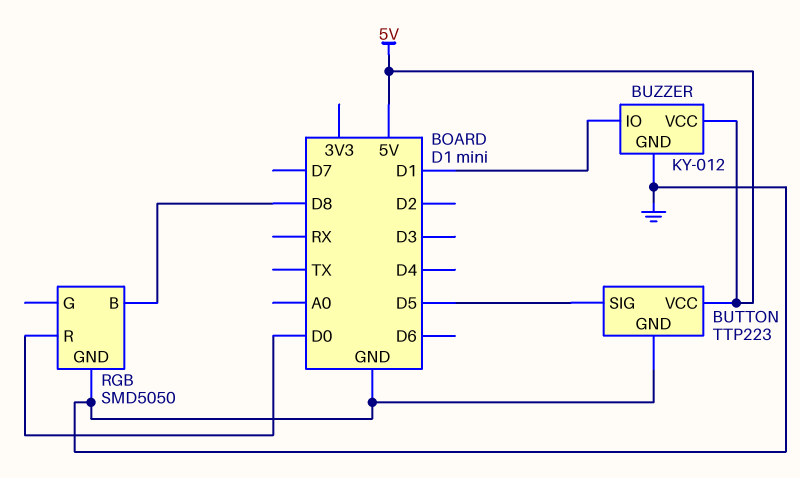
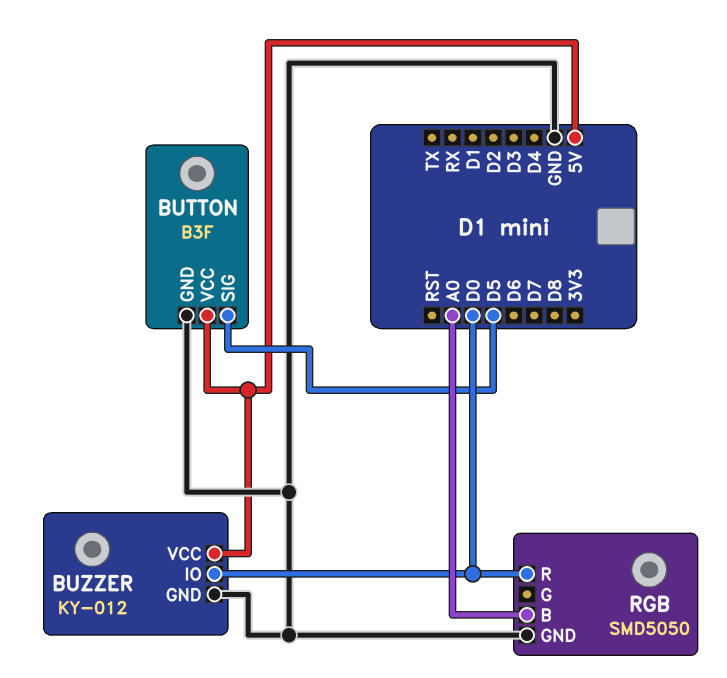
BUTTON: TTP223 -> B3F
BUZZER pin IO: D1 -> D0
RGB pin B: D8 -> A0

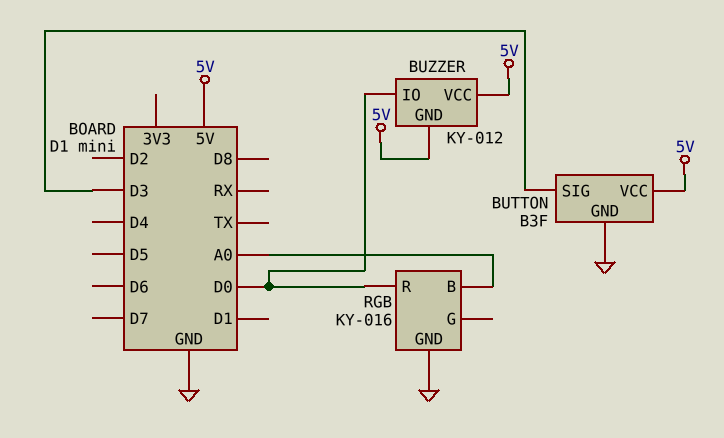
BUTTON pin SIG: D5 -> D3
BUZZER pin GND: GND -> 5V
RGB: SMD5050 -> KY-016

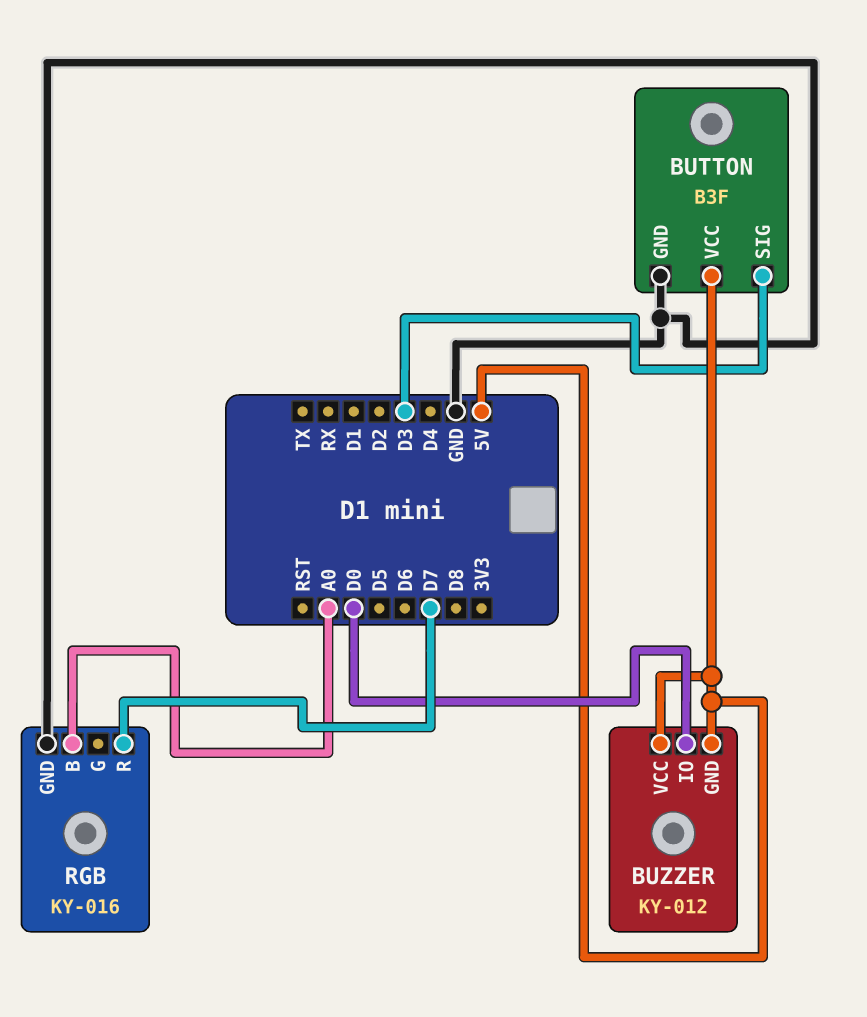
RGB pin R: D0 -> D7

